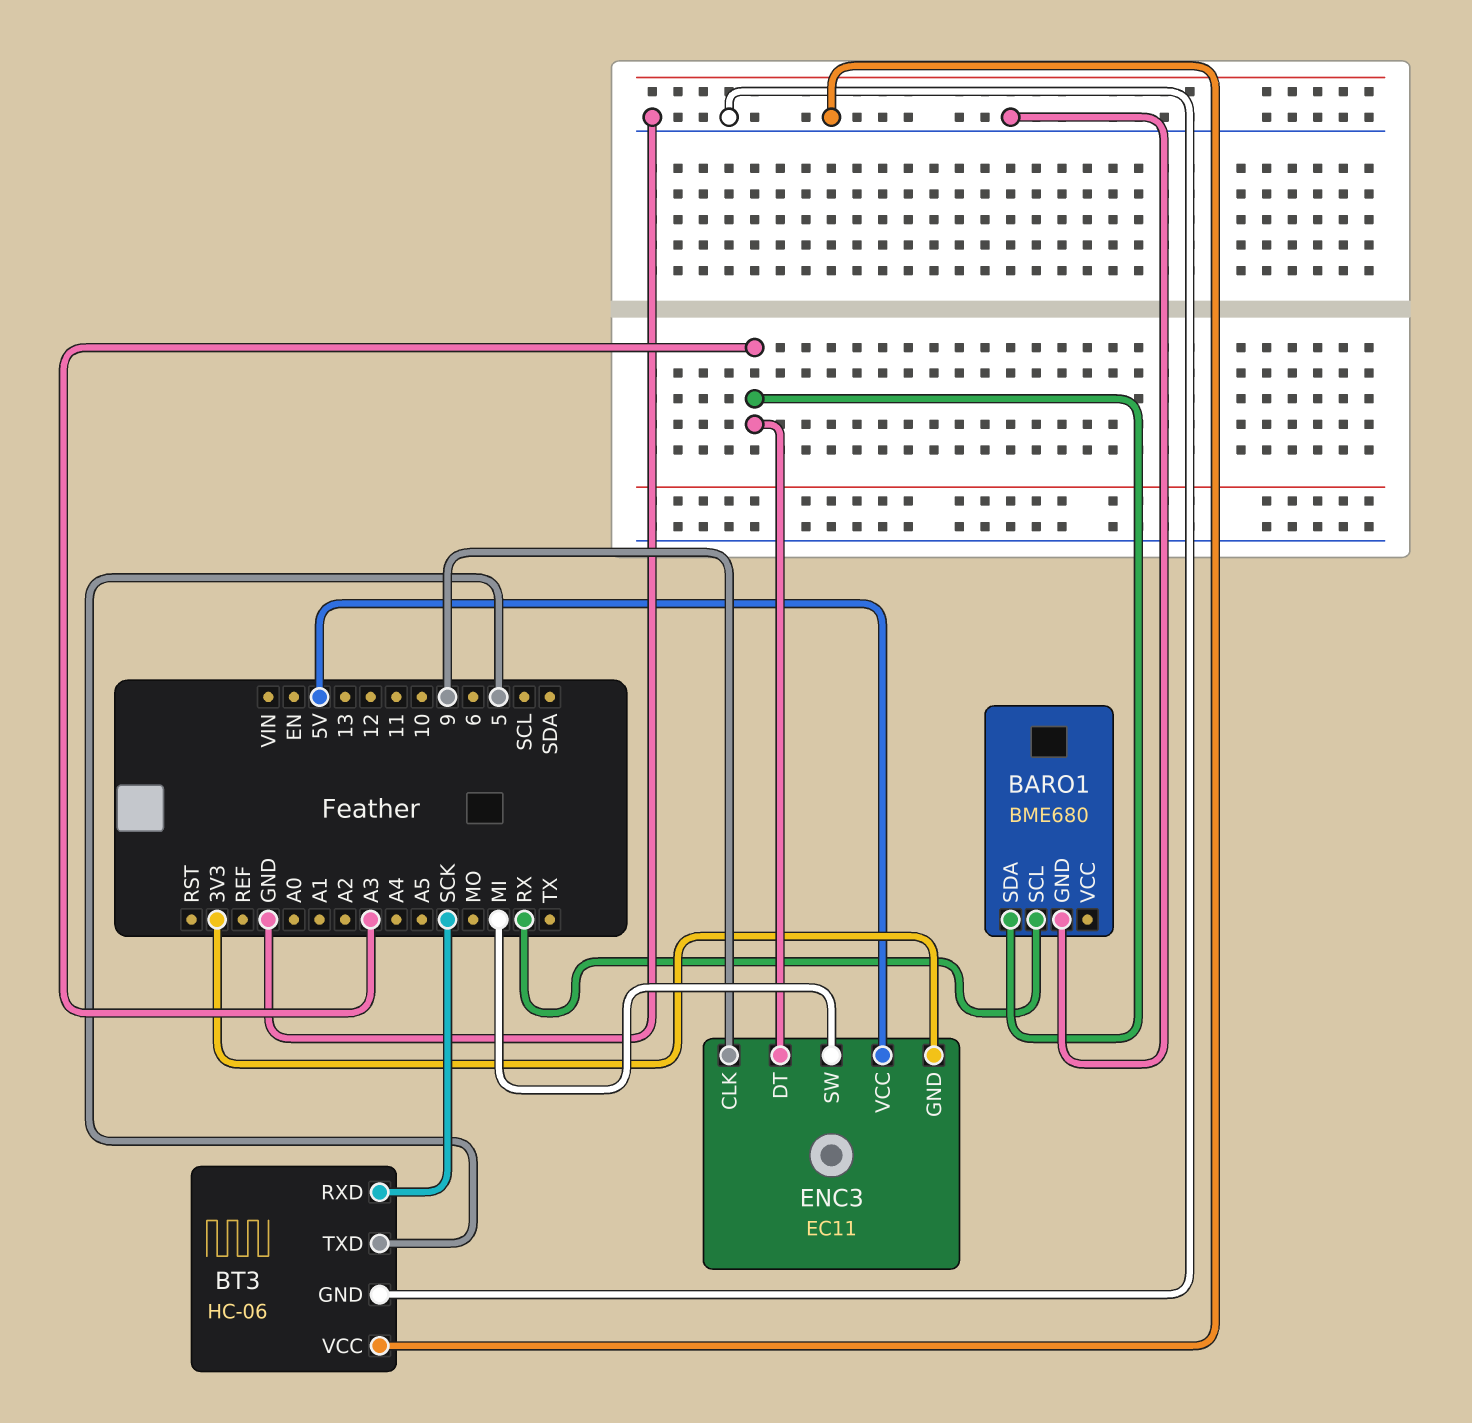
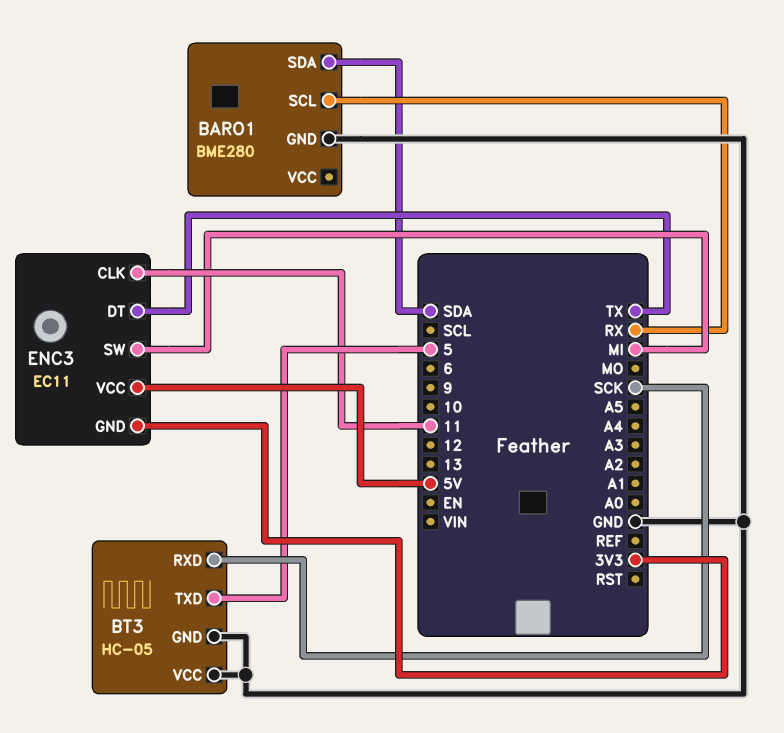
BARO1: BME680 -> BME280
BARO1 pin SDA: A3 -> SDA
BT3: HC-06 -> HC-05
ENC3 pin CLK: 9 -> 11
ENC3 pin DT: A3 -> TX

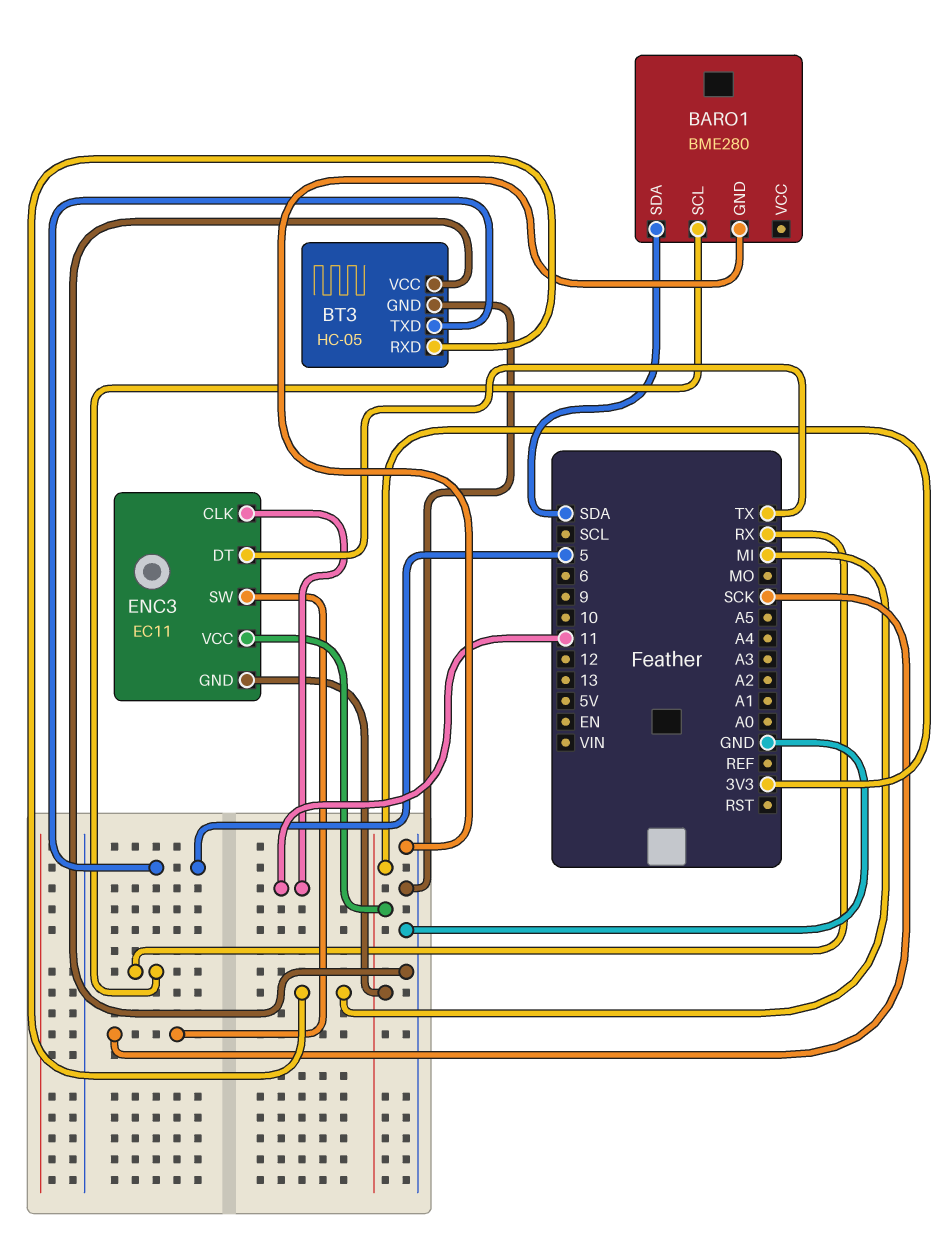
BT3 pin RXD: SCK -> MI
ENC3 pin SW: MI -> SCK
ENC3 pin VCC: 5V -> 3V3

